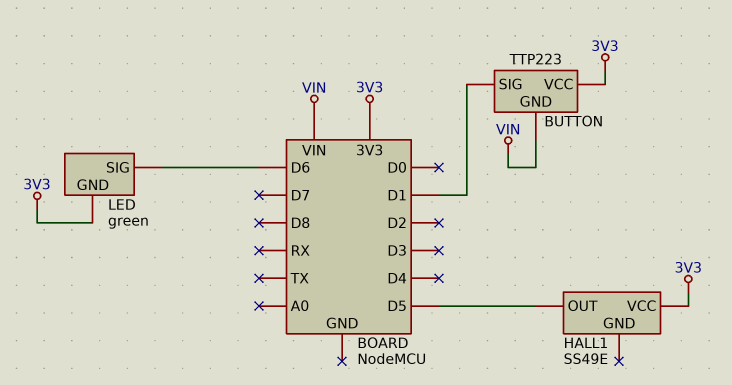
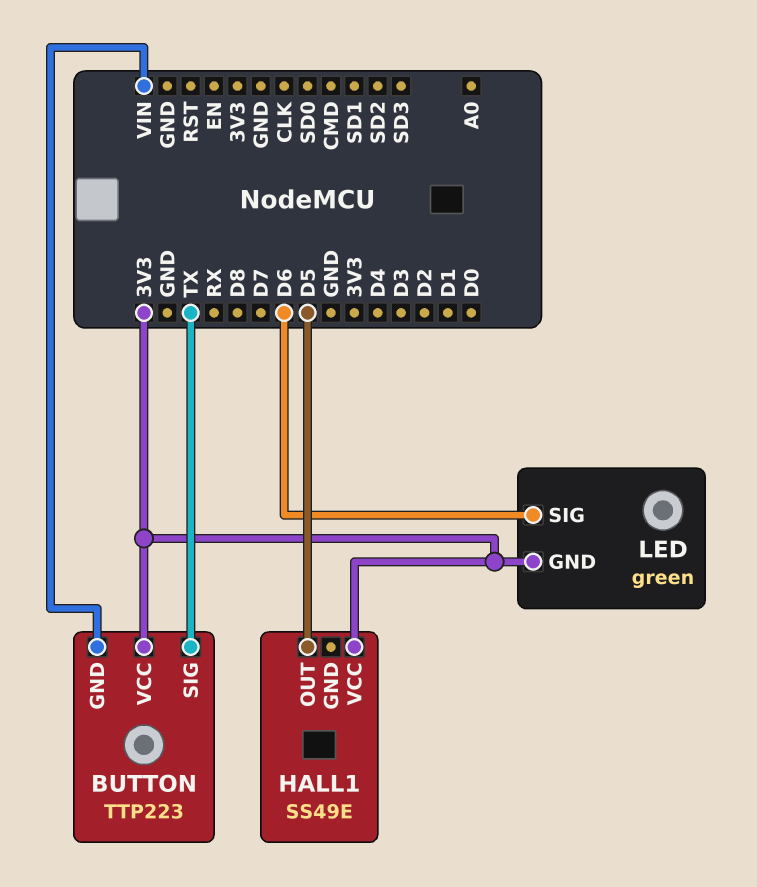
BUTTON pin SIG: D1 -> TX

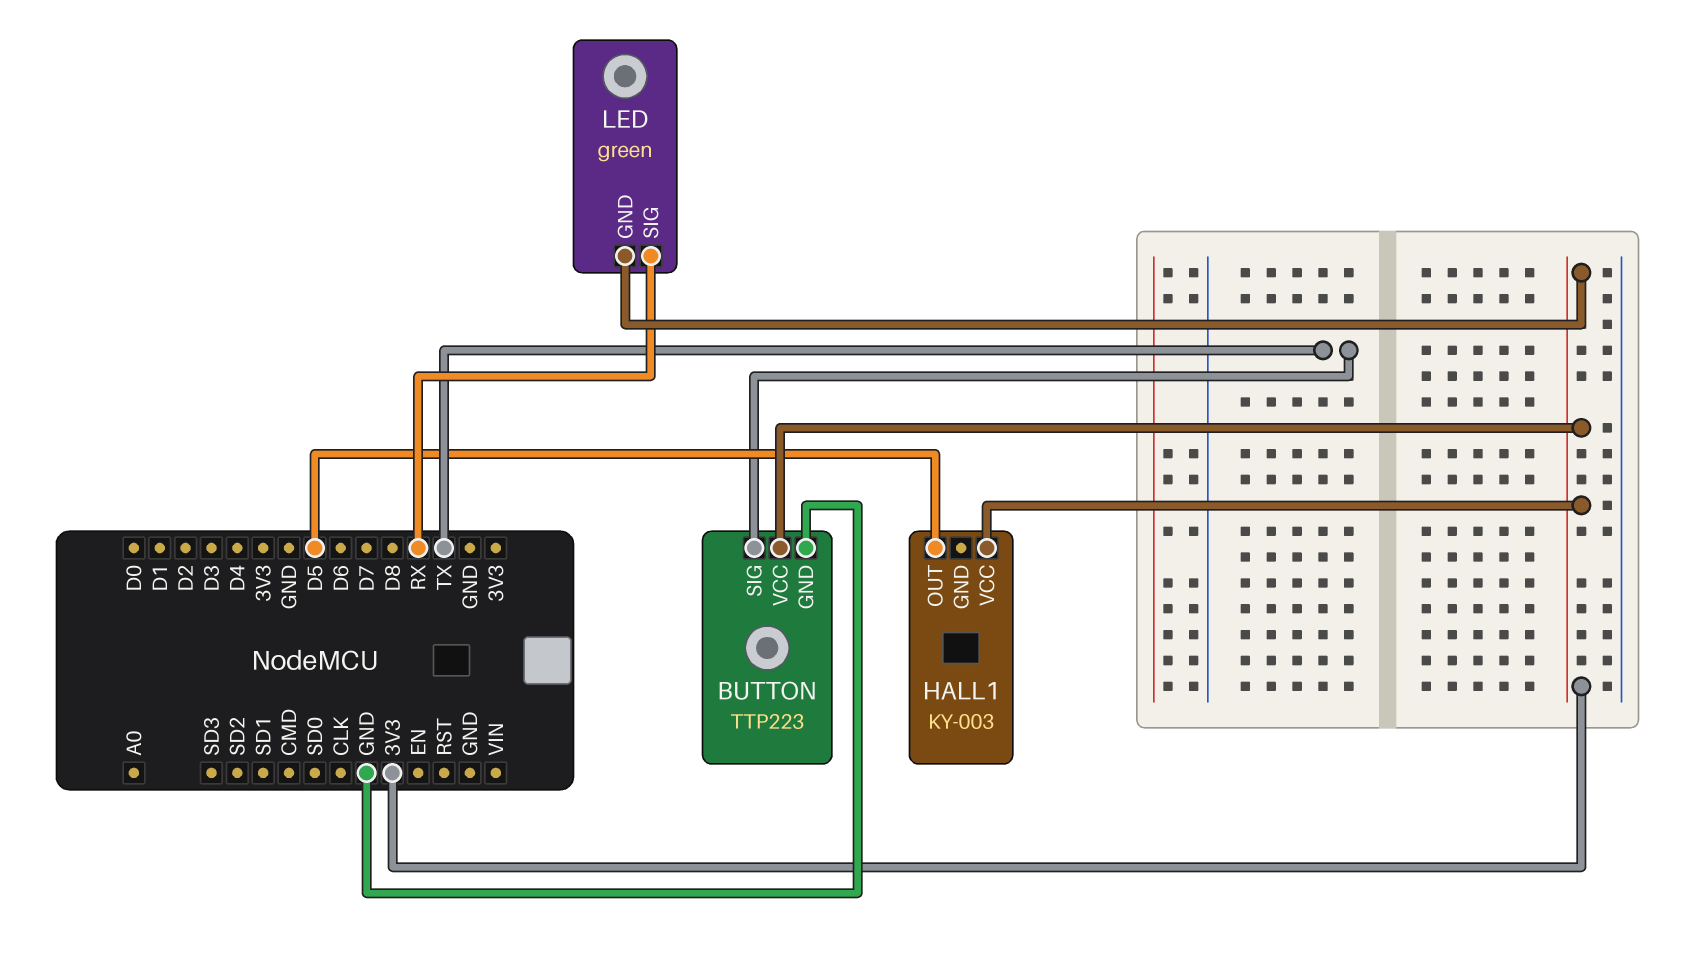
BUTTON pin GND: VIN -> GND
HALL1: SS49E -> KY-003
LED pin SIG: D6 -> RX

